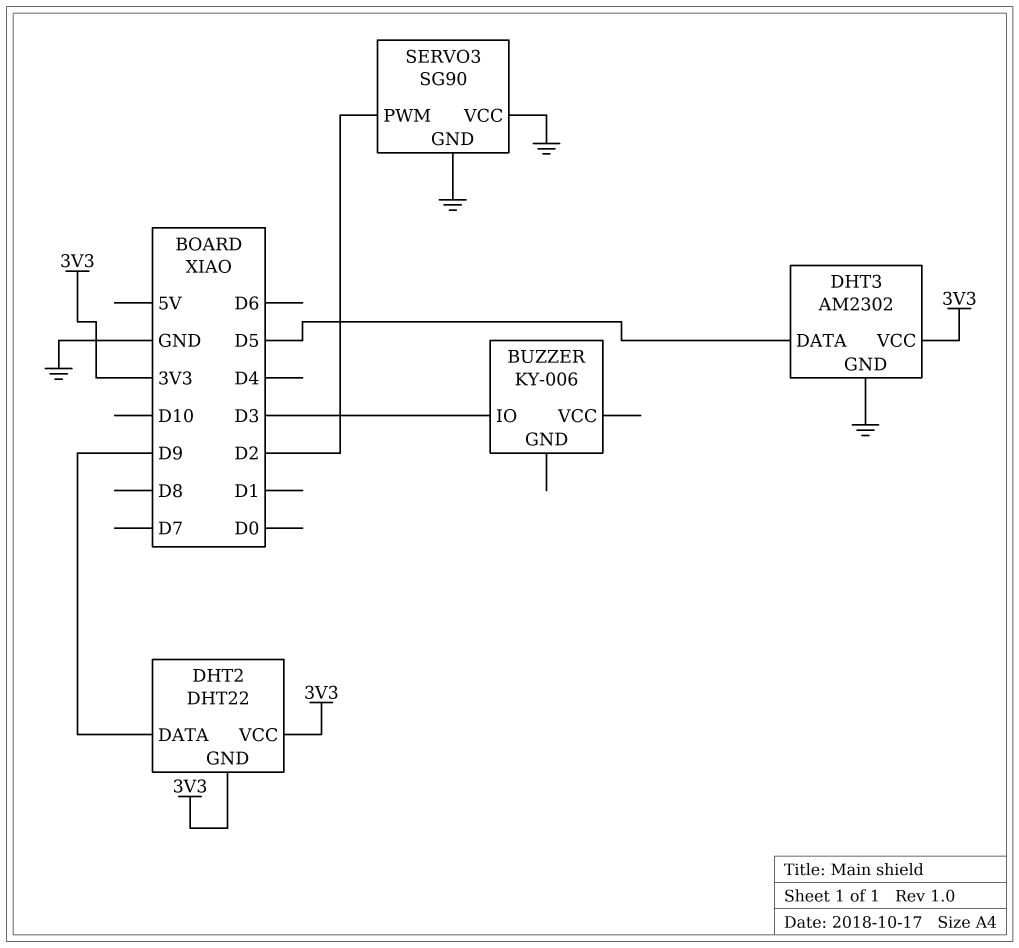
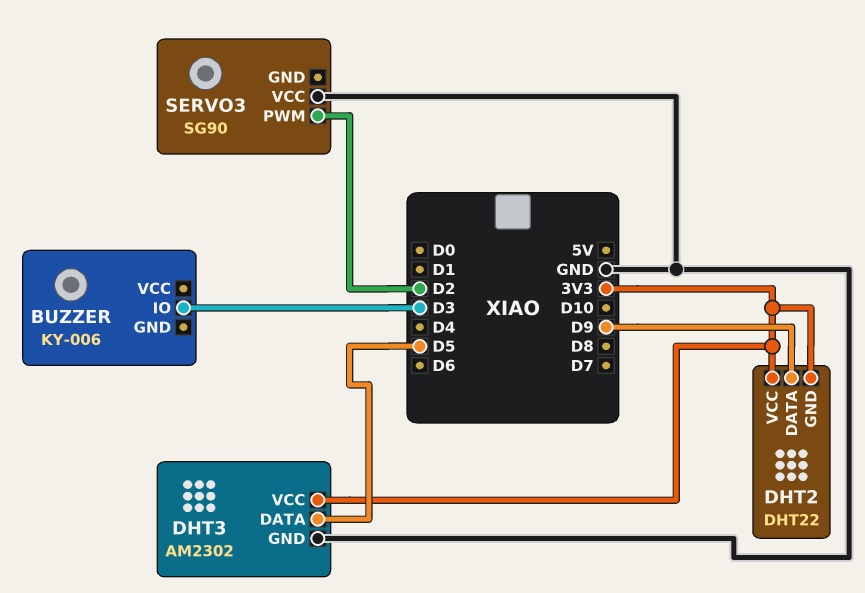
SERVO3 pin GND: GND -> none

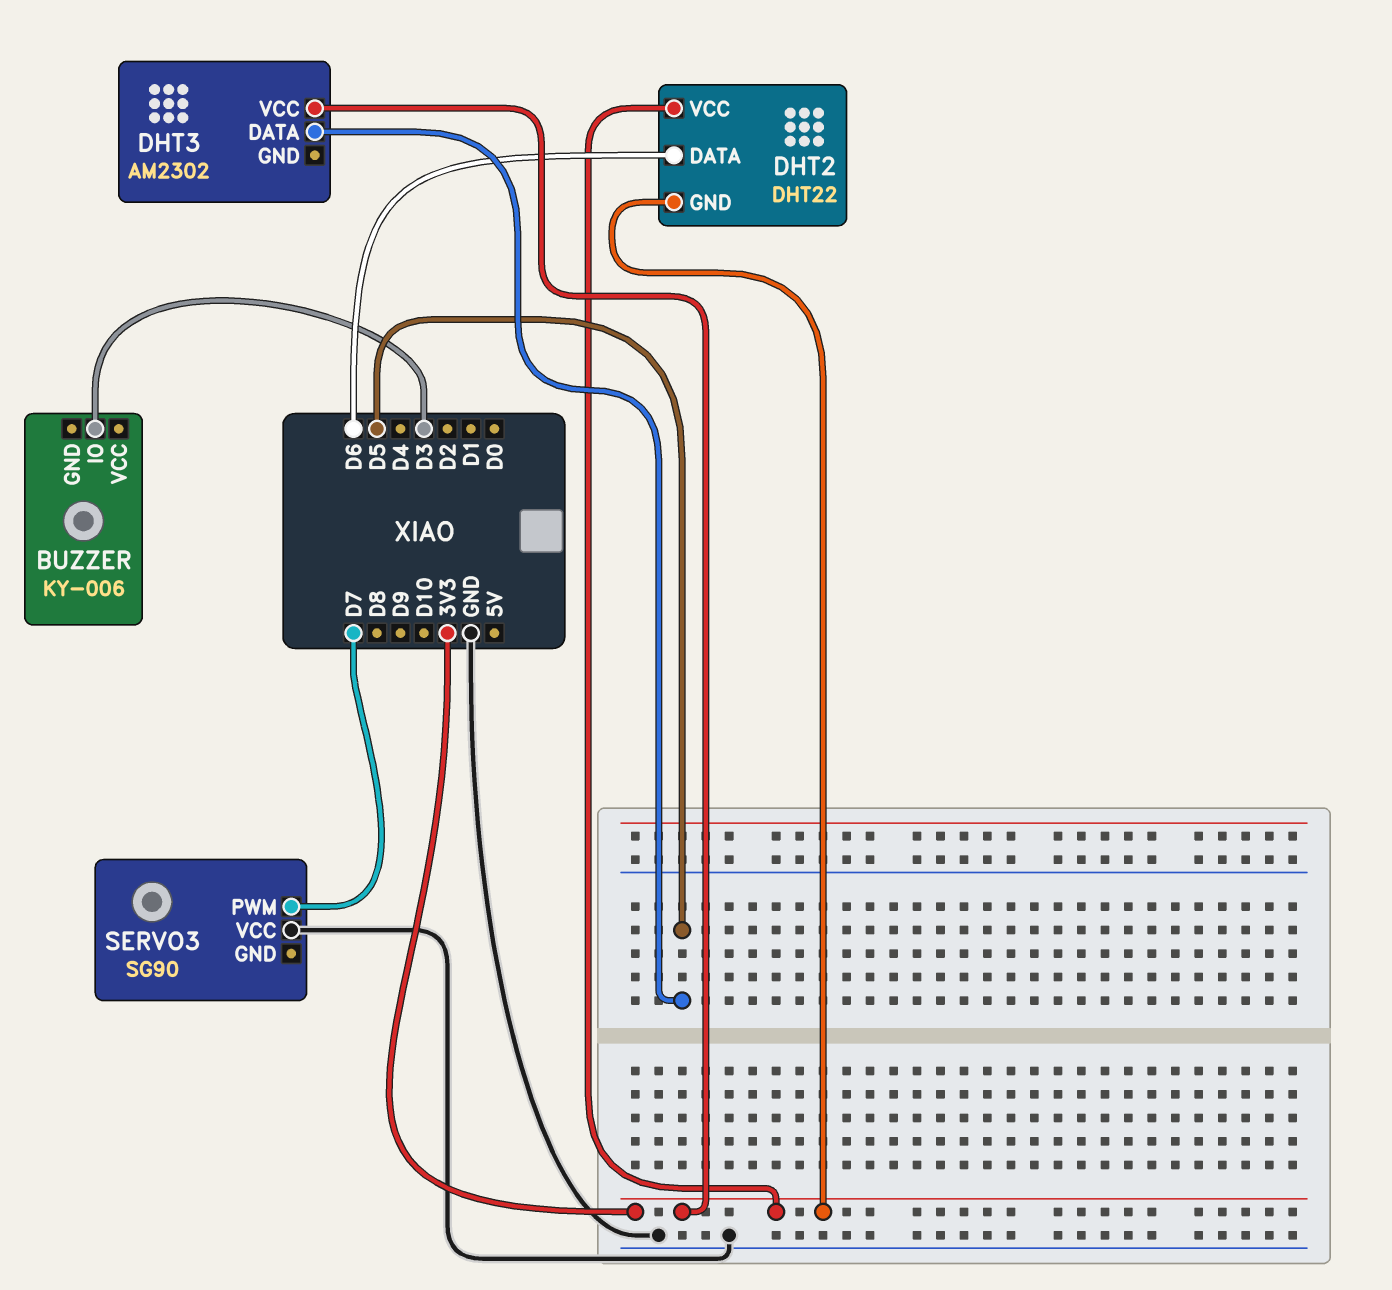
DHT2 pin DATA: D9 -> D6
DHT3 pin GND: GND -> none
SERVO3 pin PWM: D2 -> D7

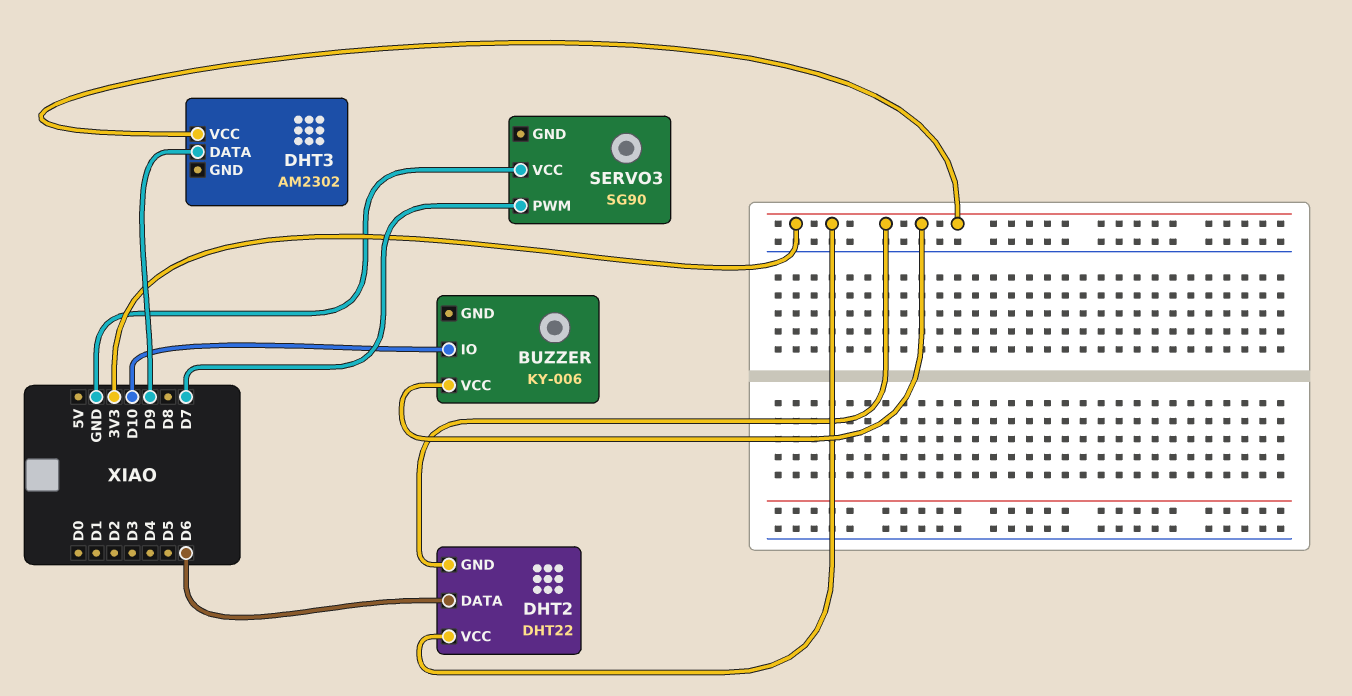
BUZZER pin IO: D3 -> D10
BUZZER pin VCC: none -> 3V3
DHT3 pin DATA: D5 -> D9

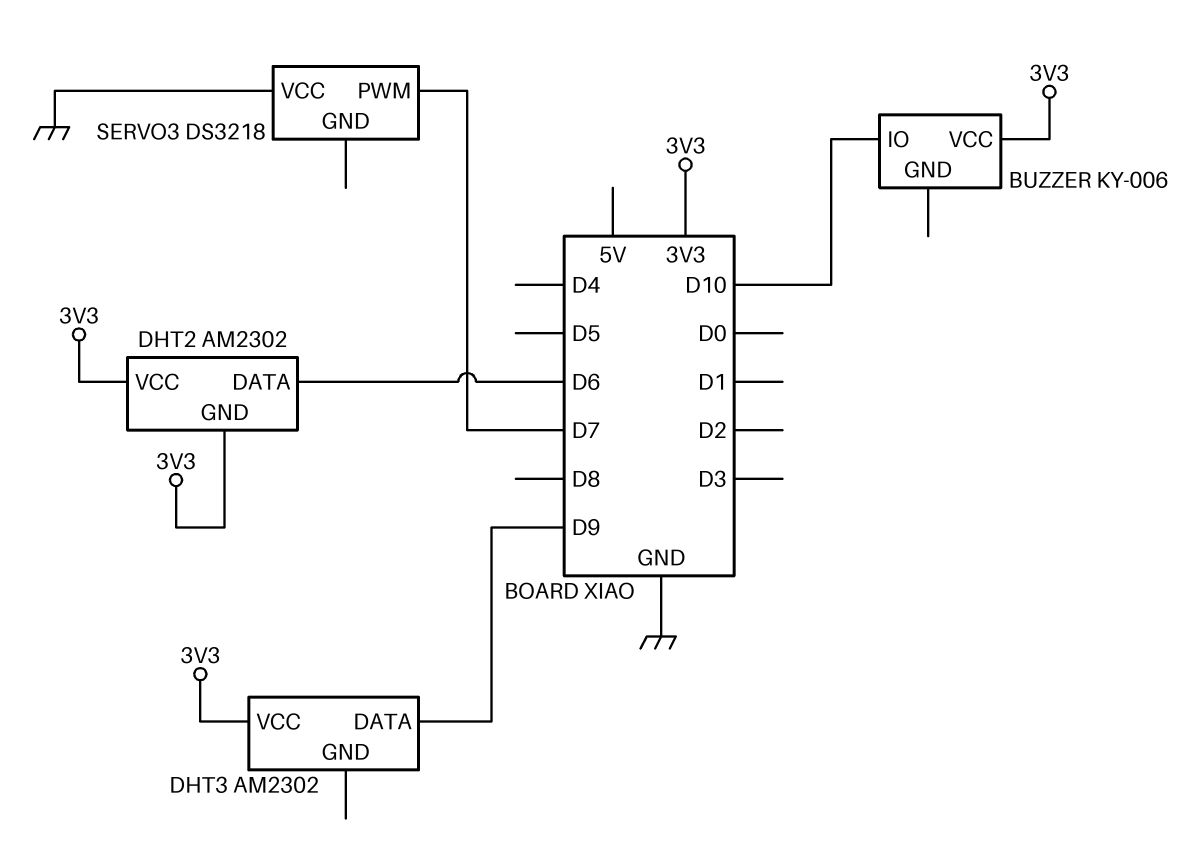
DHT2: DHT22 -> AM2302
SERVO3: SG90 -> DS3218

